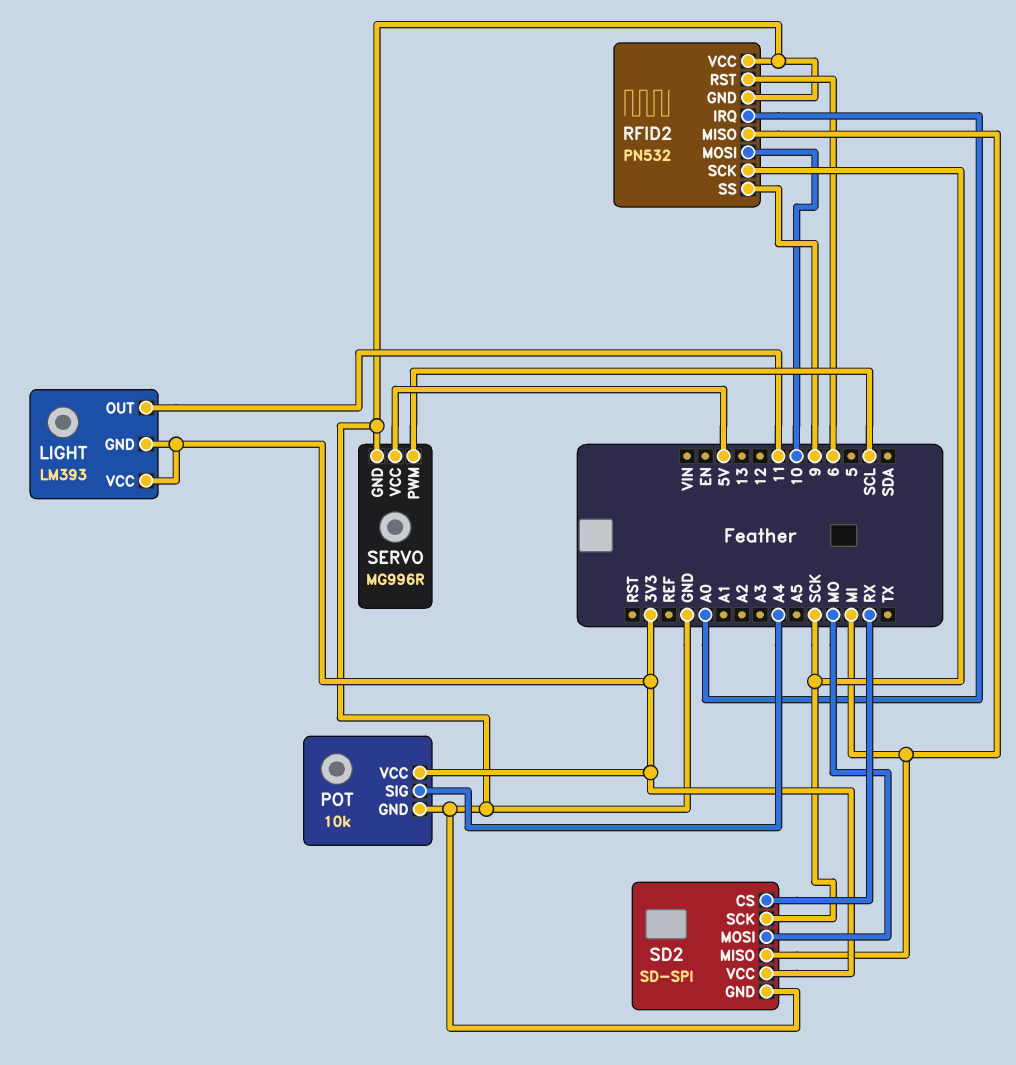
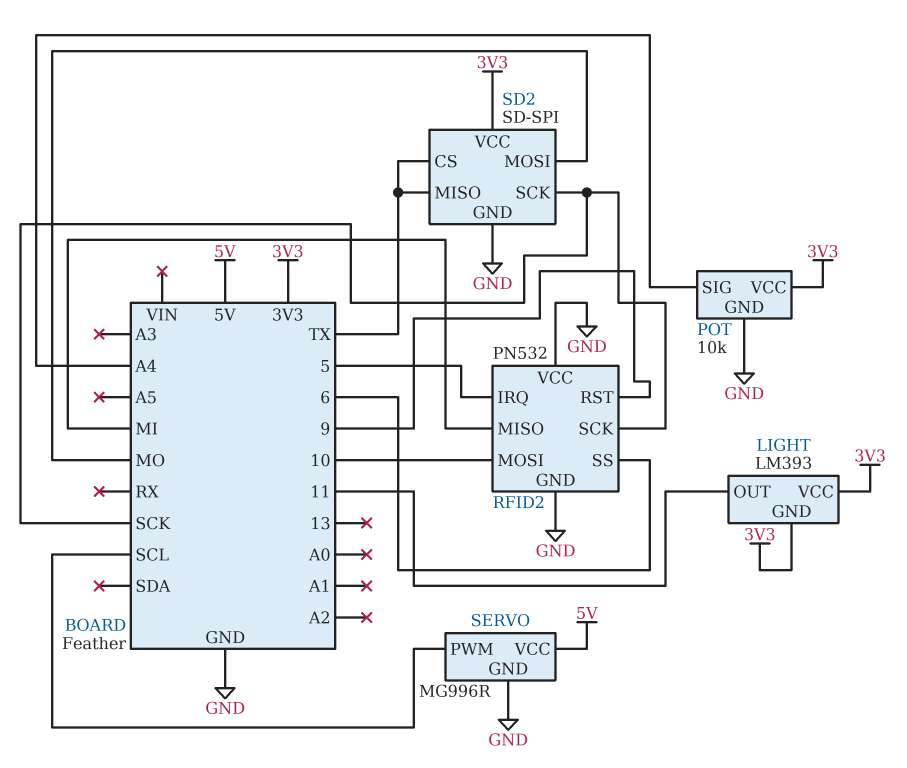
RFID2 pin IRQ: A0 -> 5
RFID2 pin RST: 6 -> 9
RFID2 pin SS: 9 -> 6
SD2 pin CS: RX -> TX
SD2 pin MISO: MI -> TX

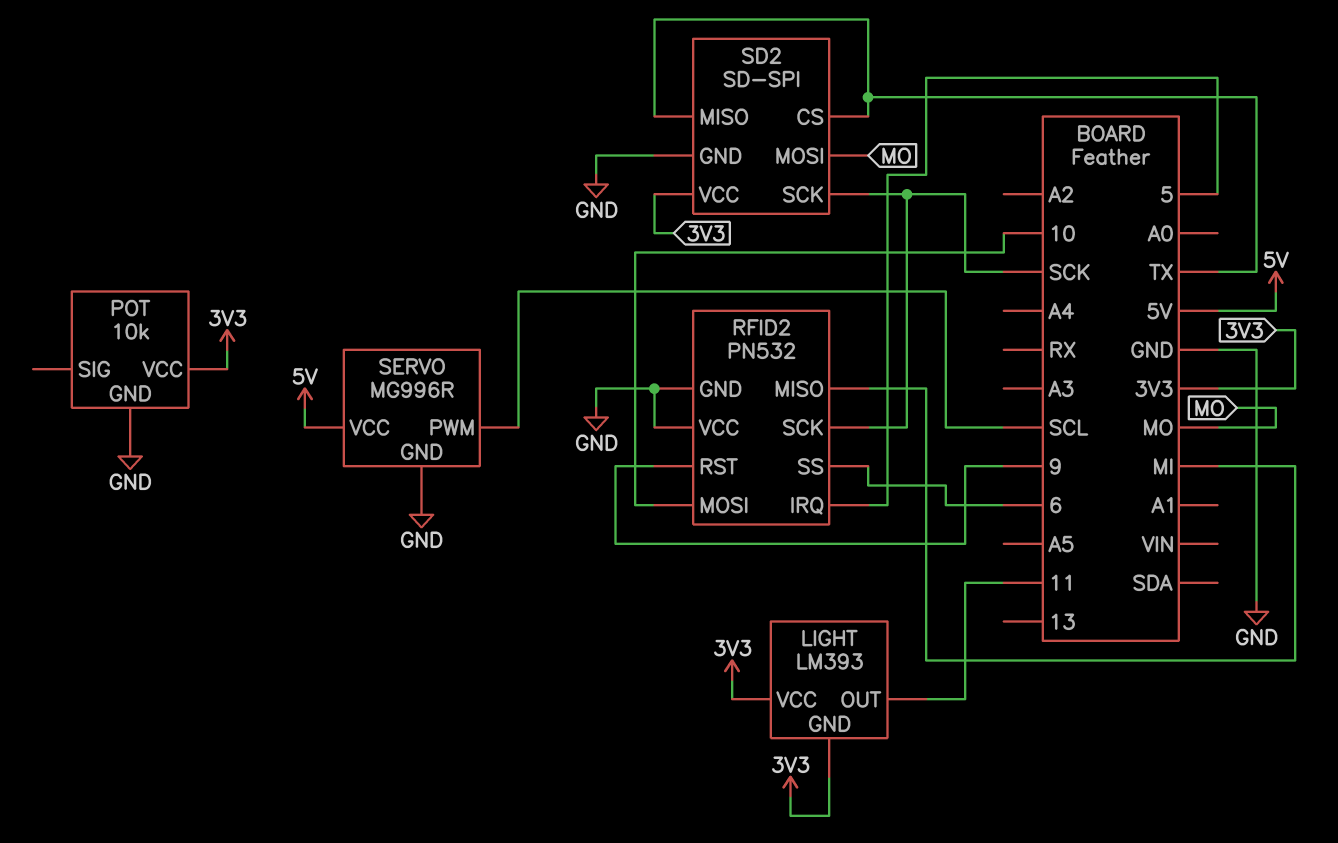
POT pin SIG: A4 -> none

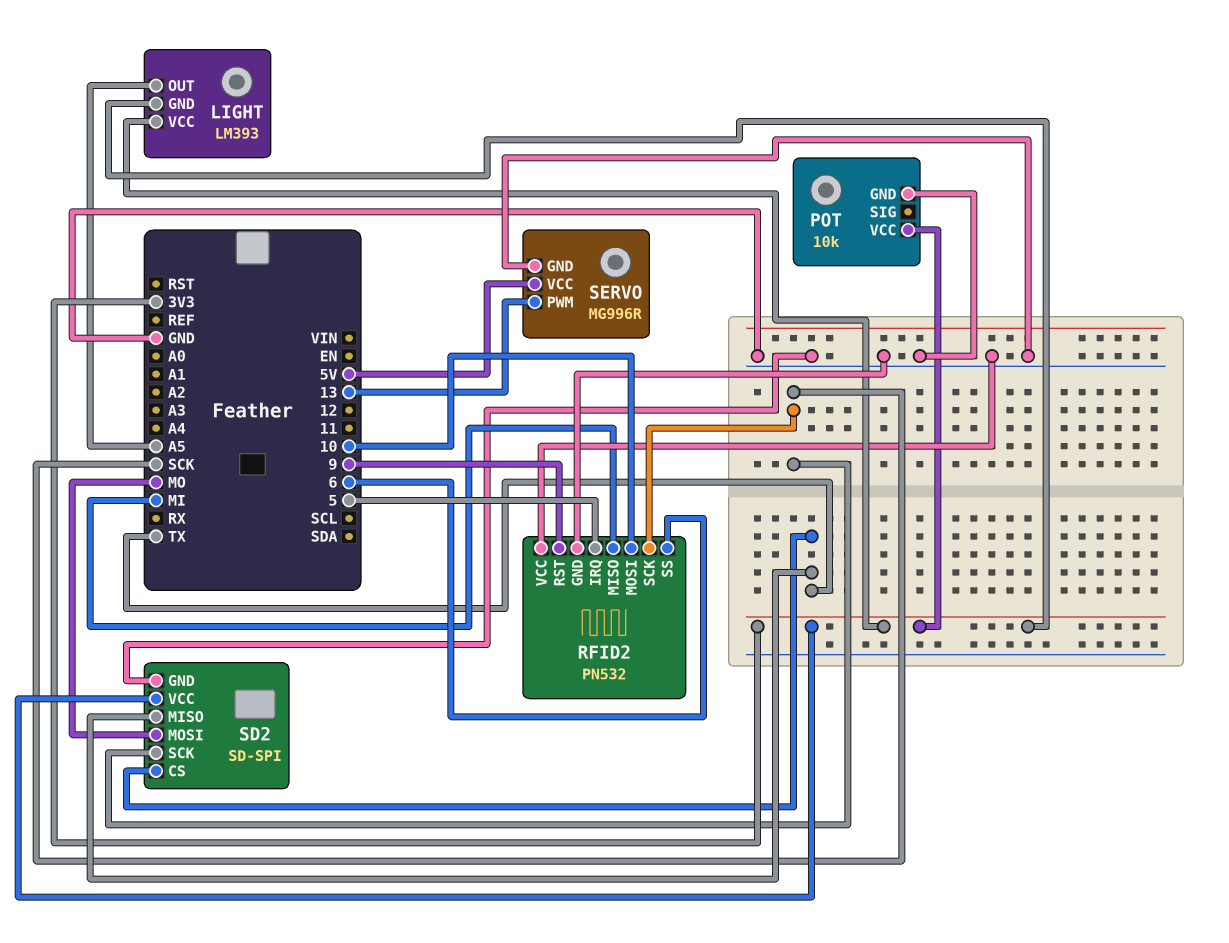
LIGHT pin OUT: 11 -> A5
SERVO pin PWM: SCL -> 13

